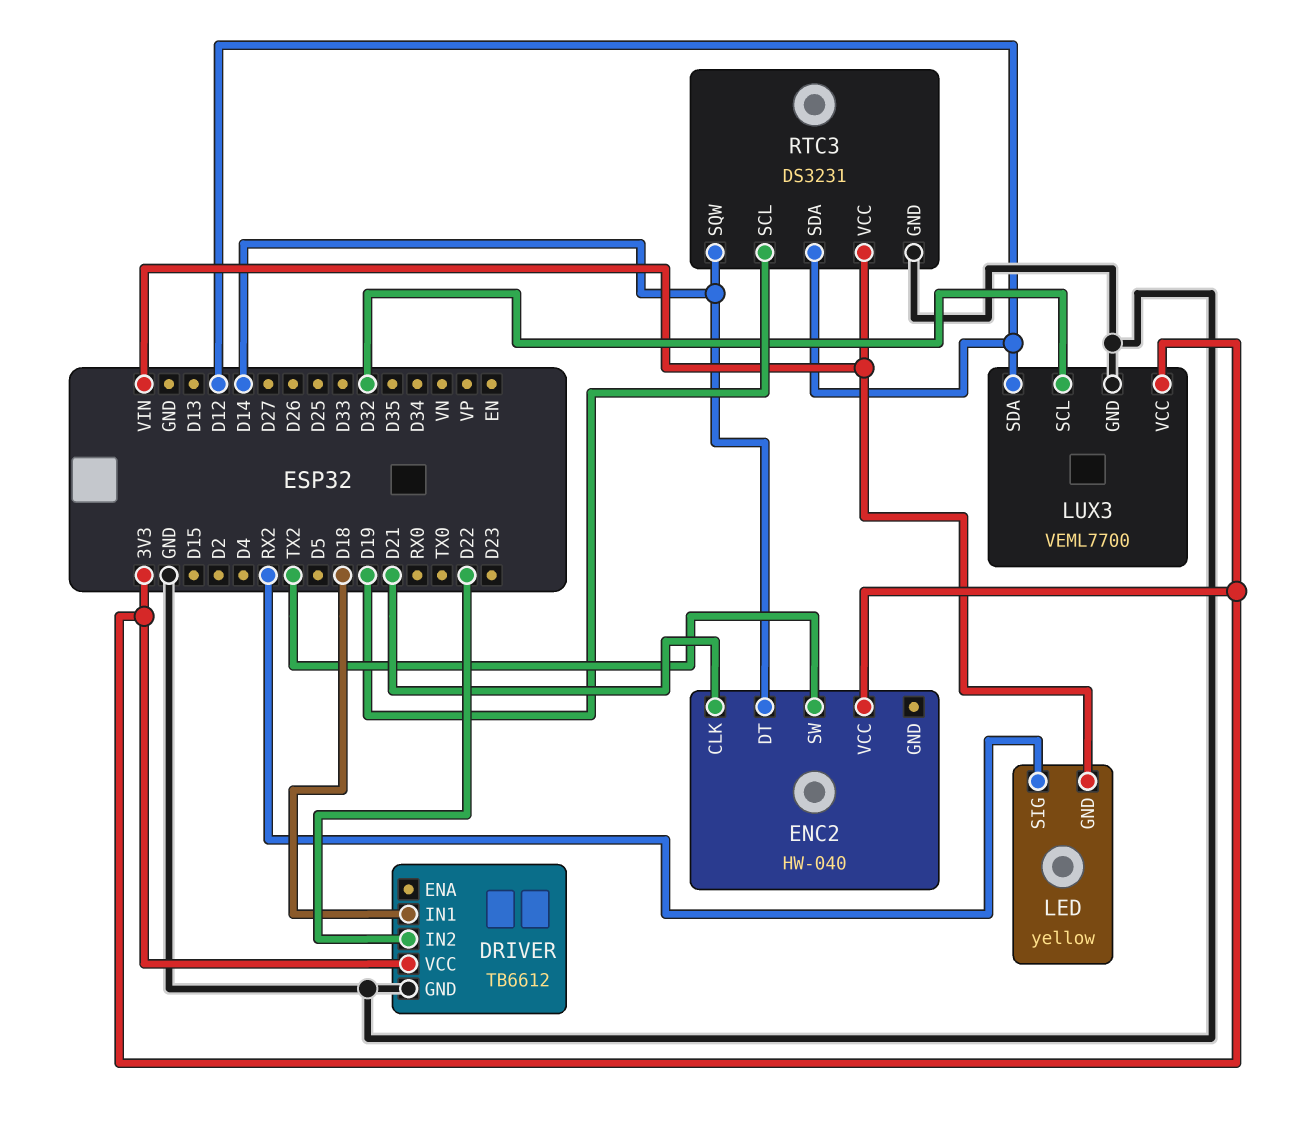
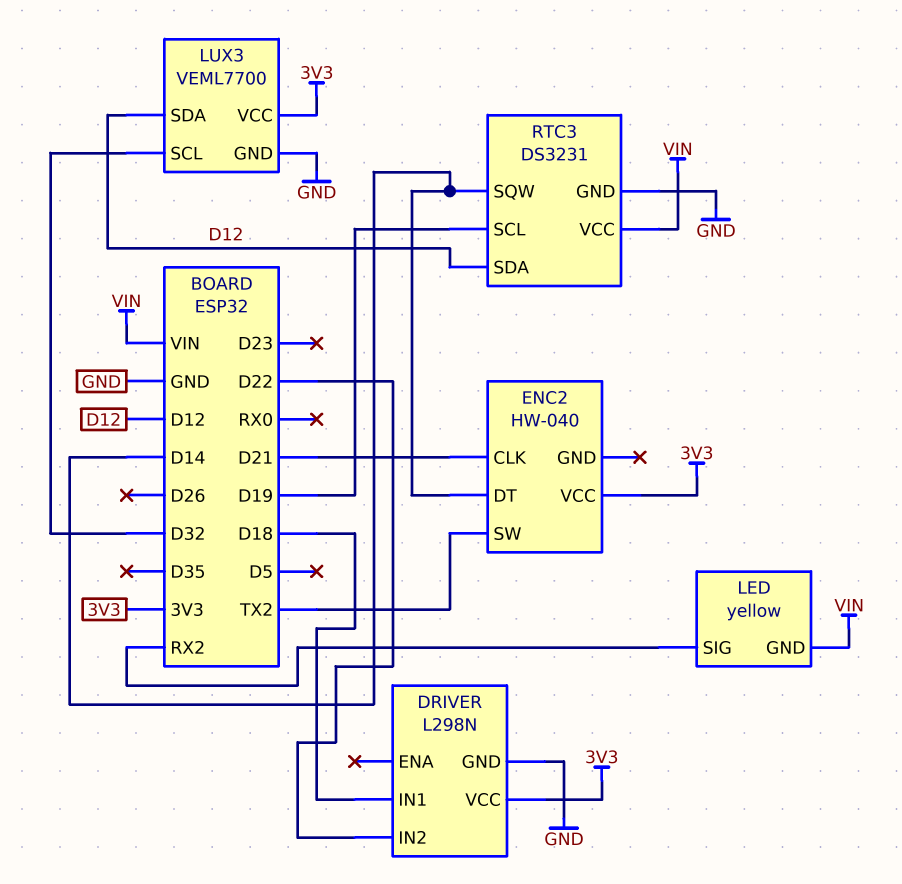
DRIVER: TB6612 -> L298N

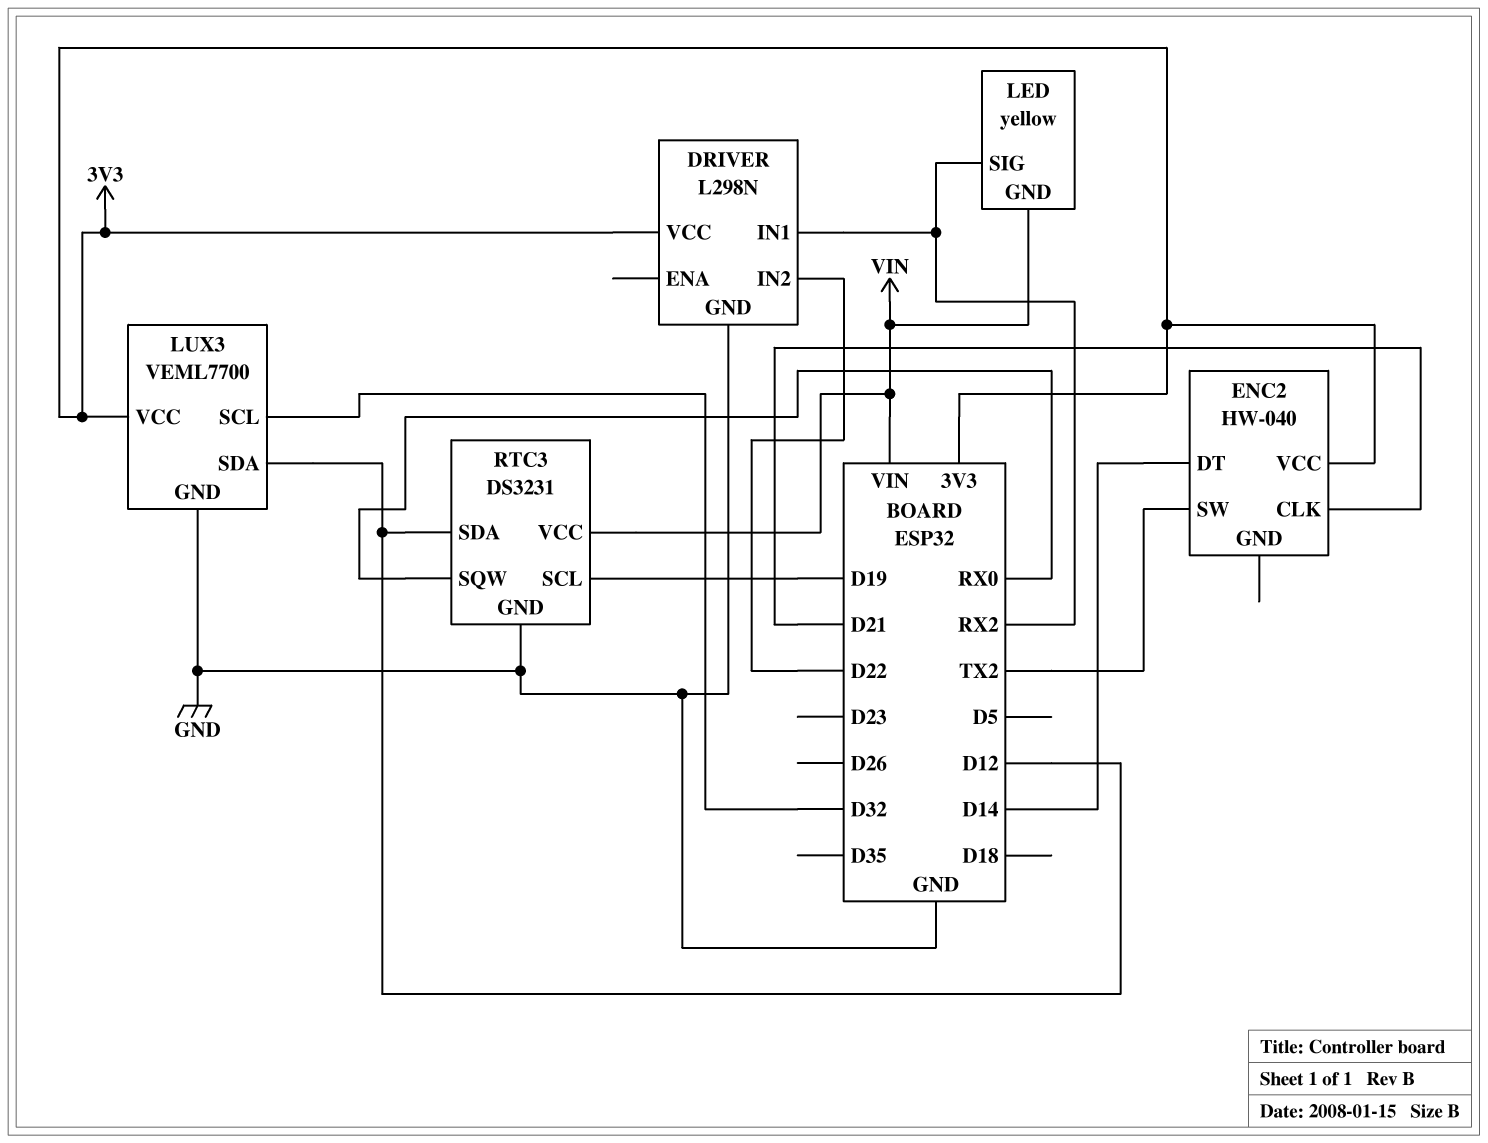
DRIVER pin IN1: D18 -> RX2
RTC3 pin SQW: D14 -> RX0

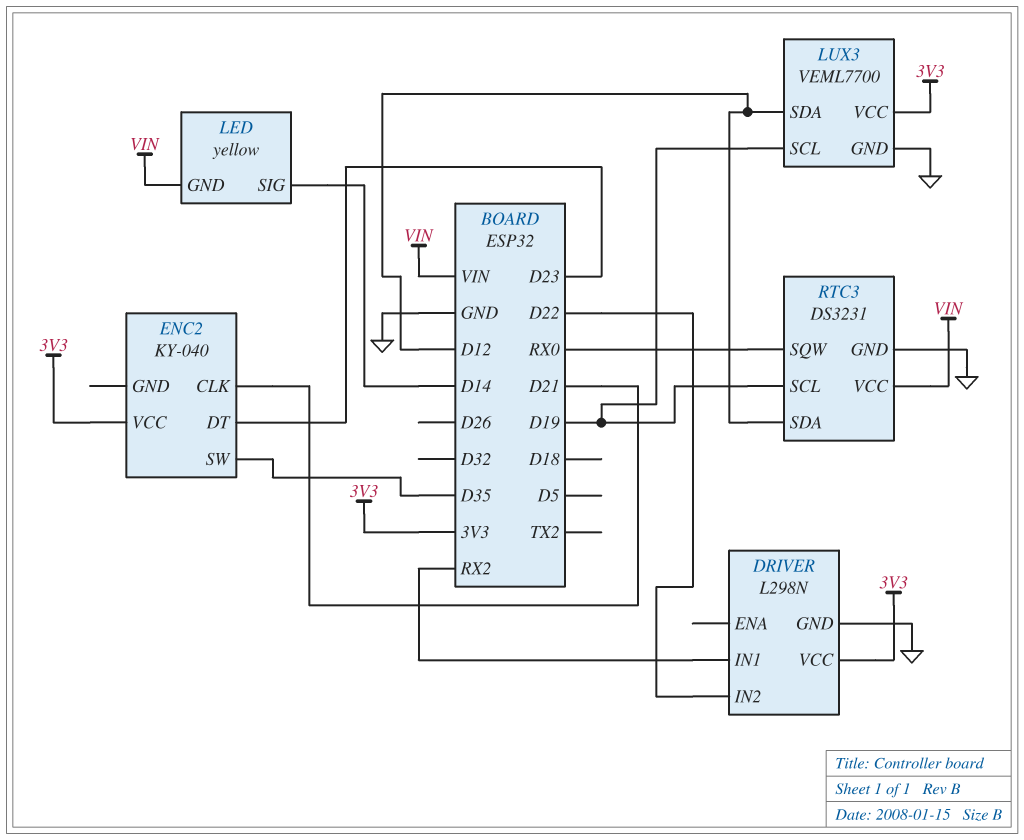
ENC2: HW-040 -> KY-040
ENC2 pin DT: D14 -> D23
ENC2 pin SW: TX2 -> D35
LED pin SIG: RX2 -> D14
LUX3 pin SCL: D32 -> D19

